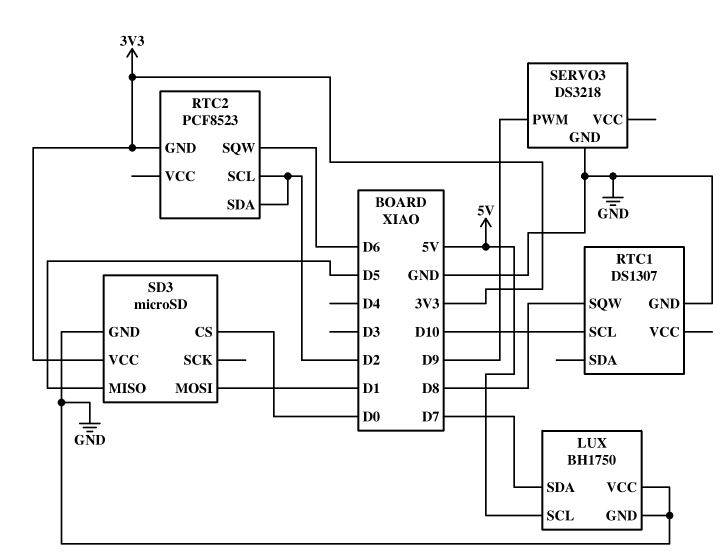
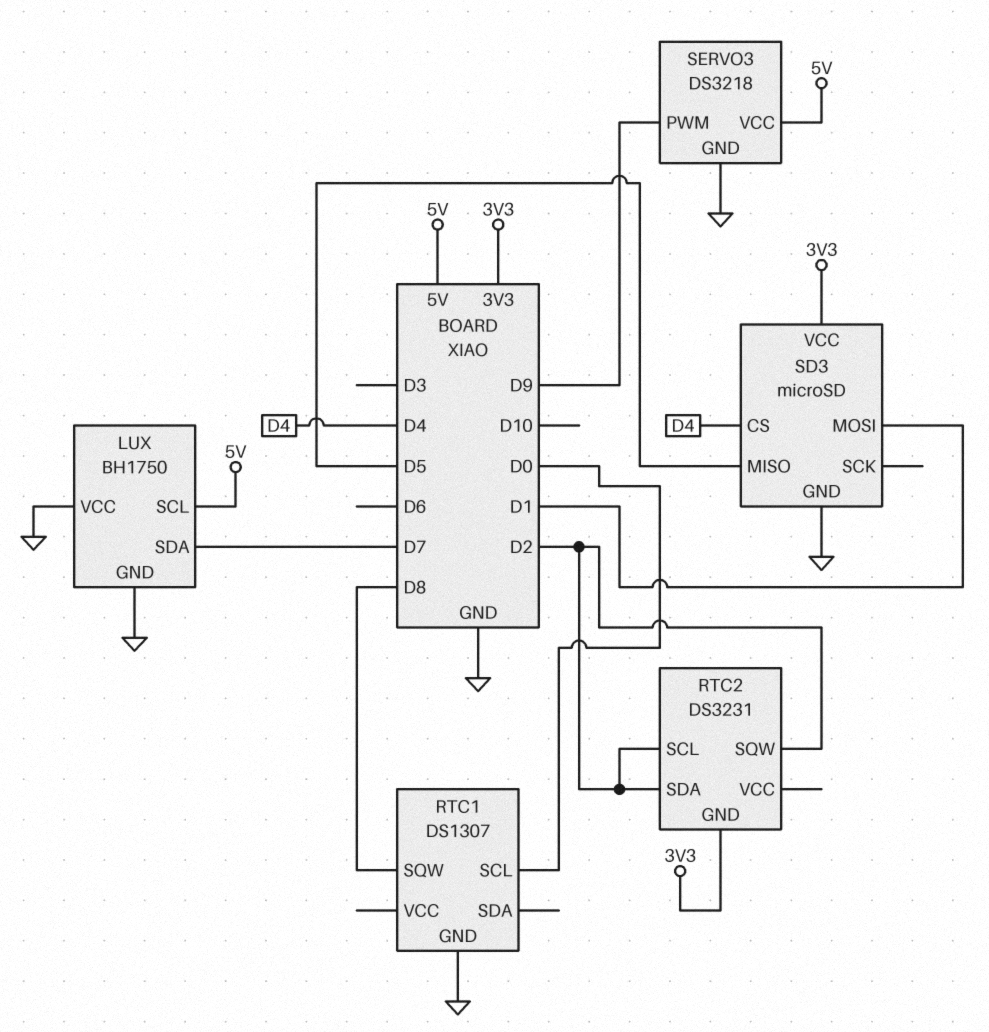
RTC1 pin SCL: D10 -> D0
RTC2: PCF8523 -> DS3231
RTC2 pin SQW: D6 -> D2
SD3 pin CS: D0 -> D4
SERVO3 pin VCC: none -> 5V

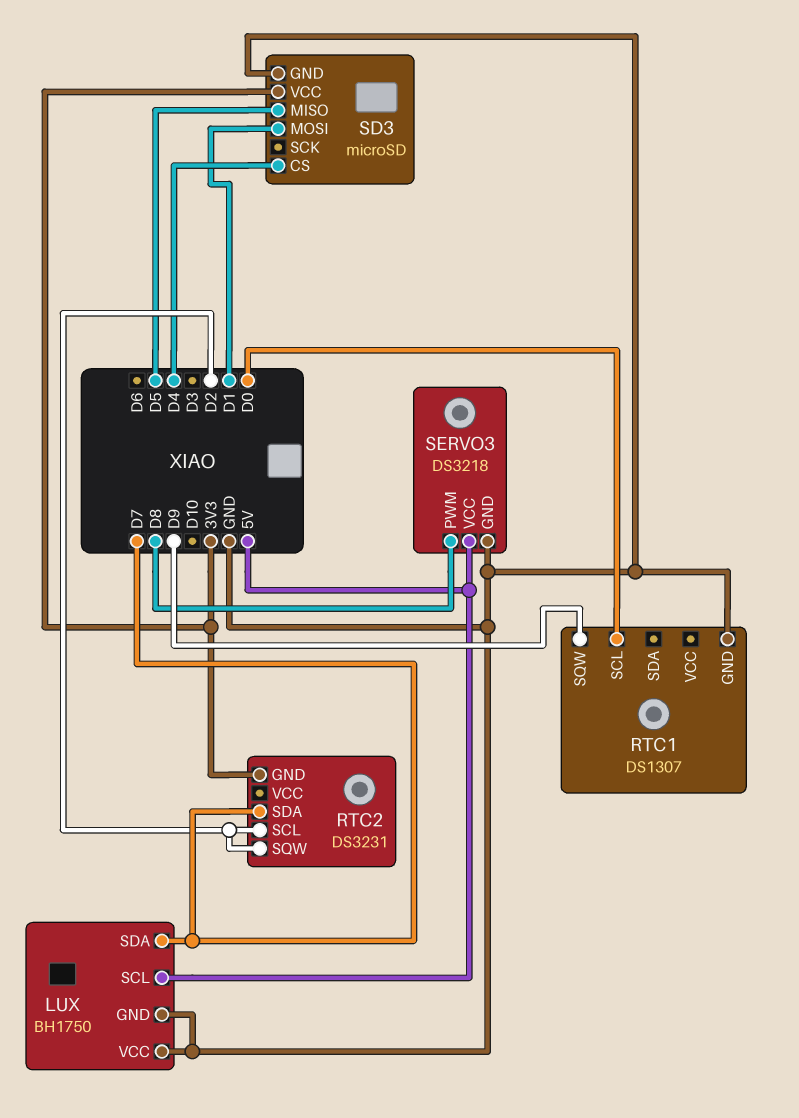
RTC1 pin SQW: D8 -> D9
RTC2 pin SDA: D2 -> D7
SERVO3 pin PWM: D9 -> D8

